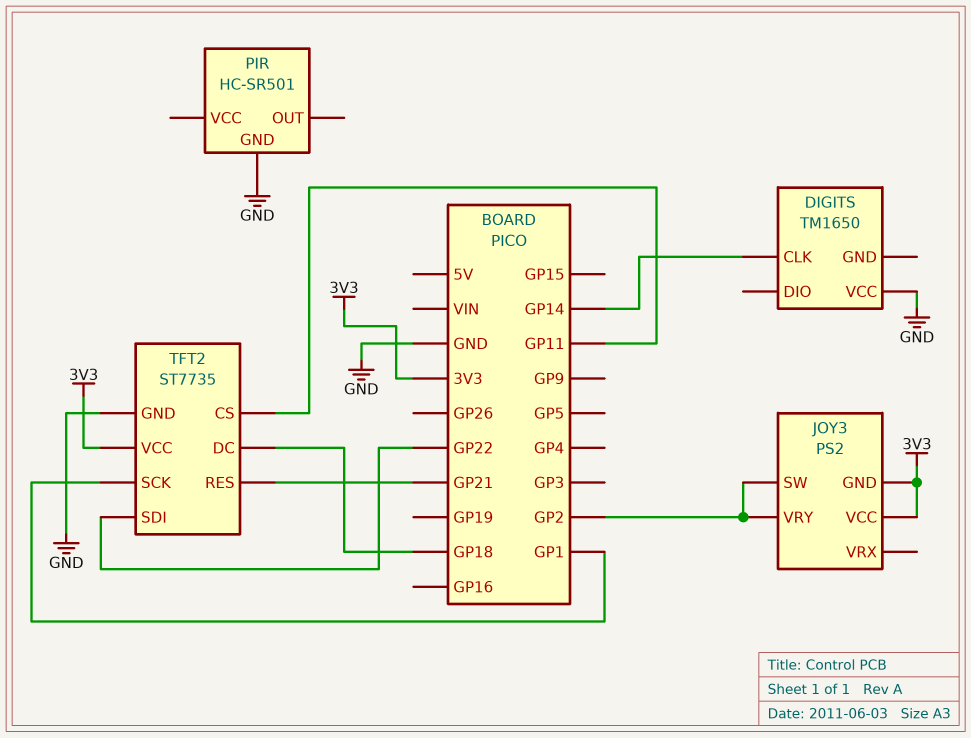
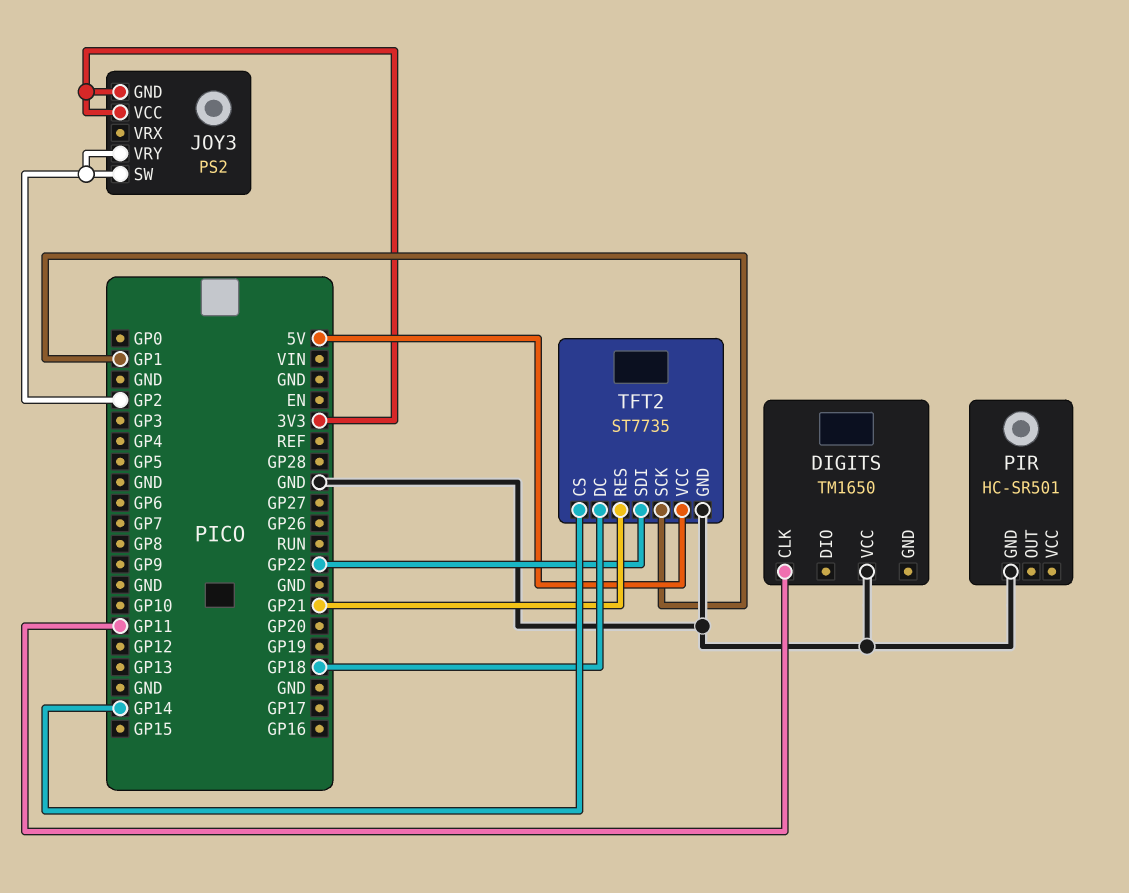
DIGITS pin CLK: GP14 -> GP11
TFT2 pin CS: GP11 -> GP14
TFT2 pin VCC: 3V3 -> 5V

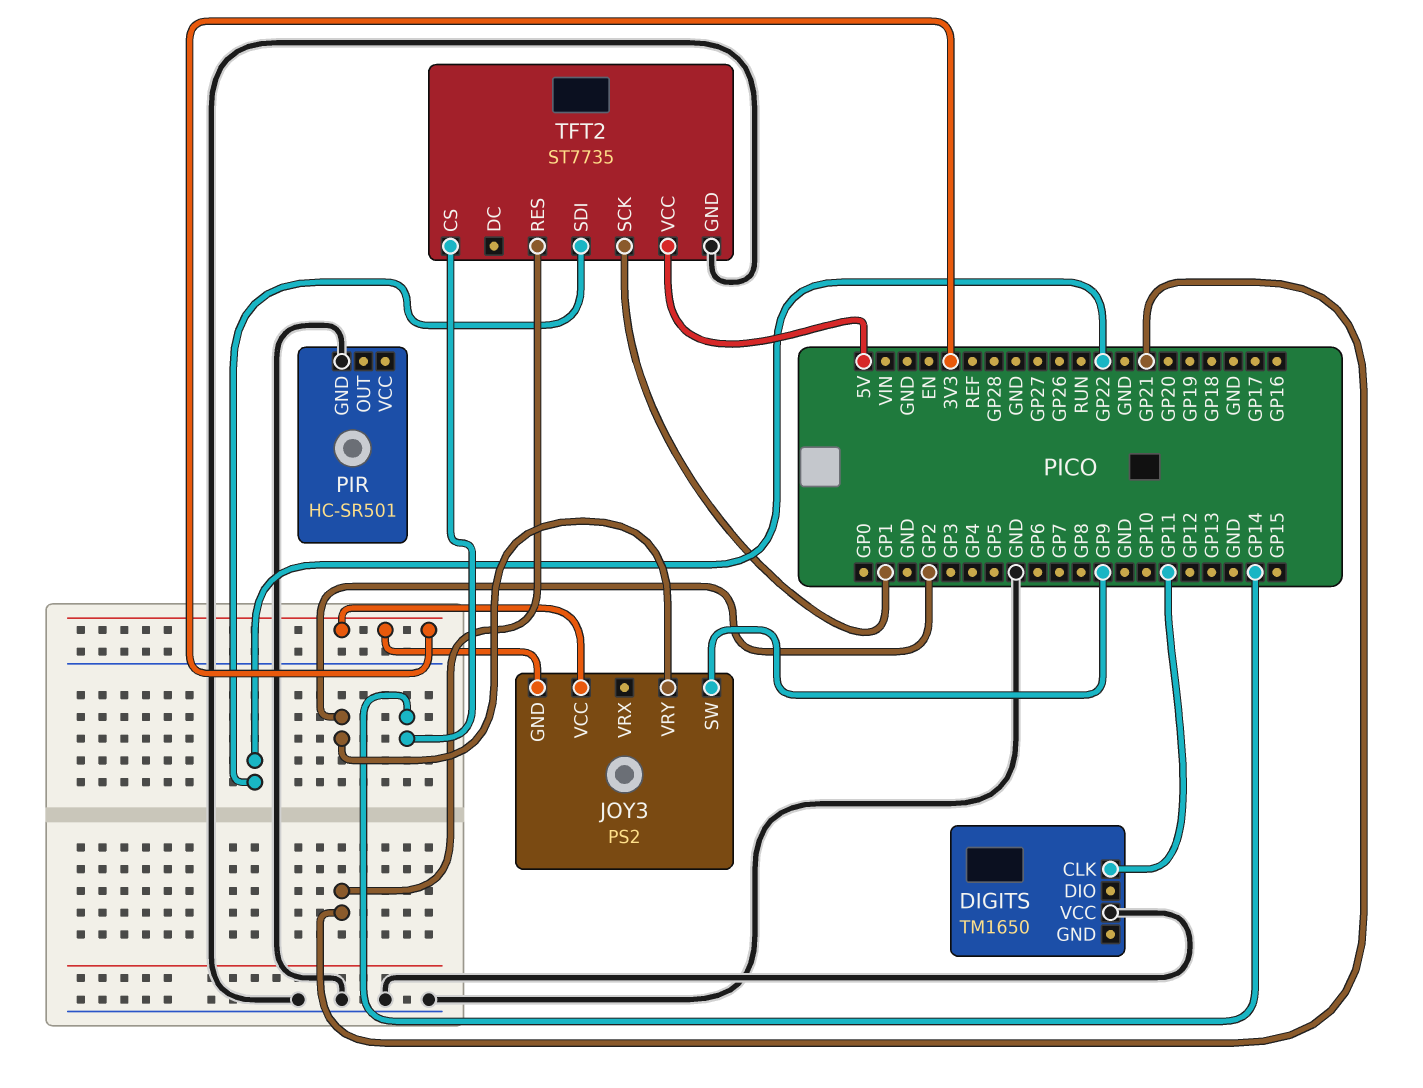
JOY3 pin SW: GP2 -> GP9
TFT2 pin DC: GP18 -> none

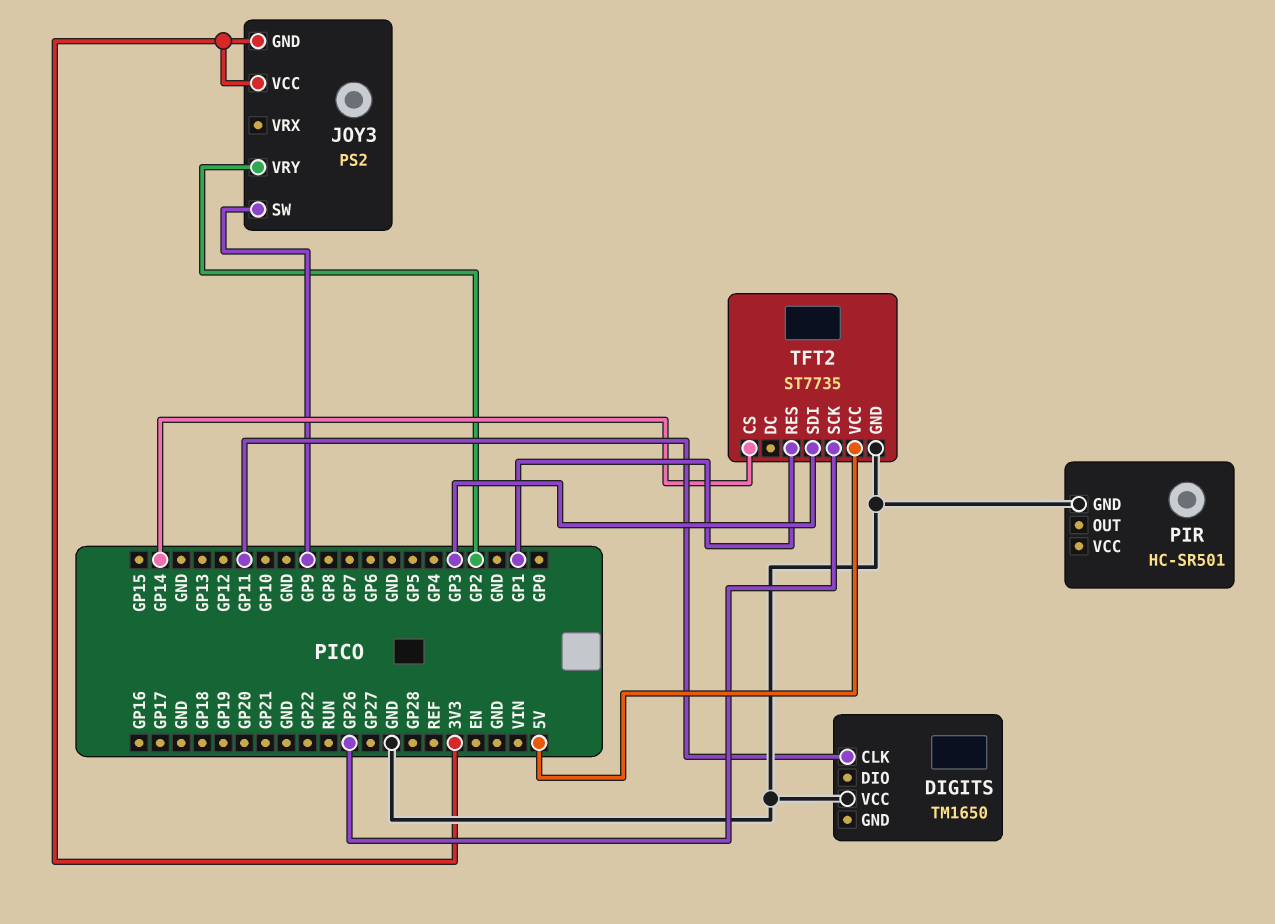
TFT2 pin RES: GP21 -> GP1
TFT2 pin SCK: GP1 -> GP26
TFT2 pin SDI: GP22 -> GP3

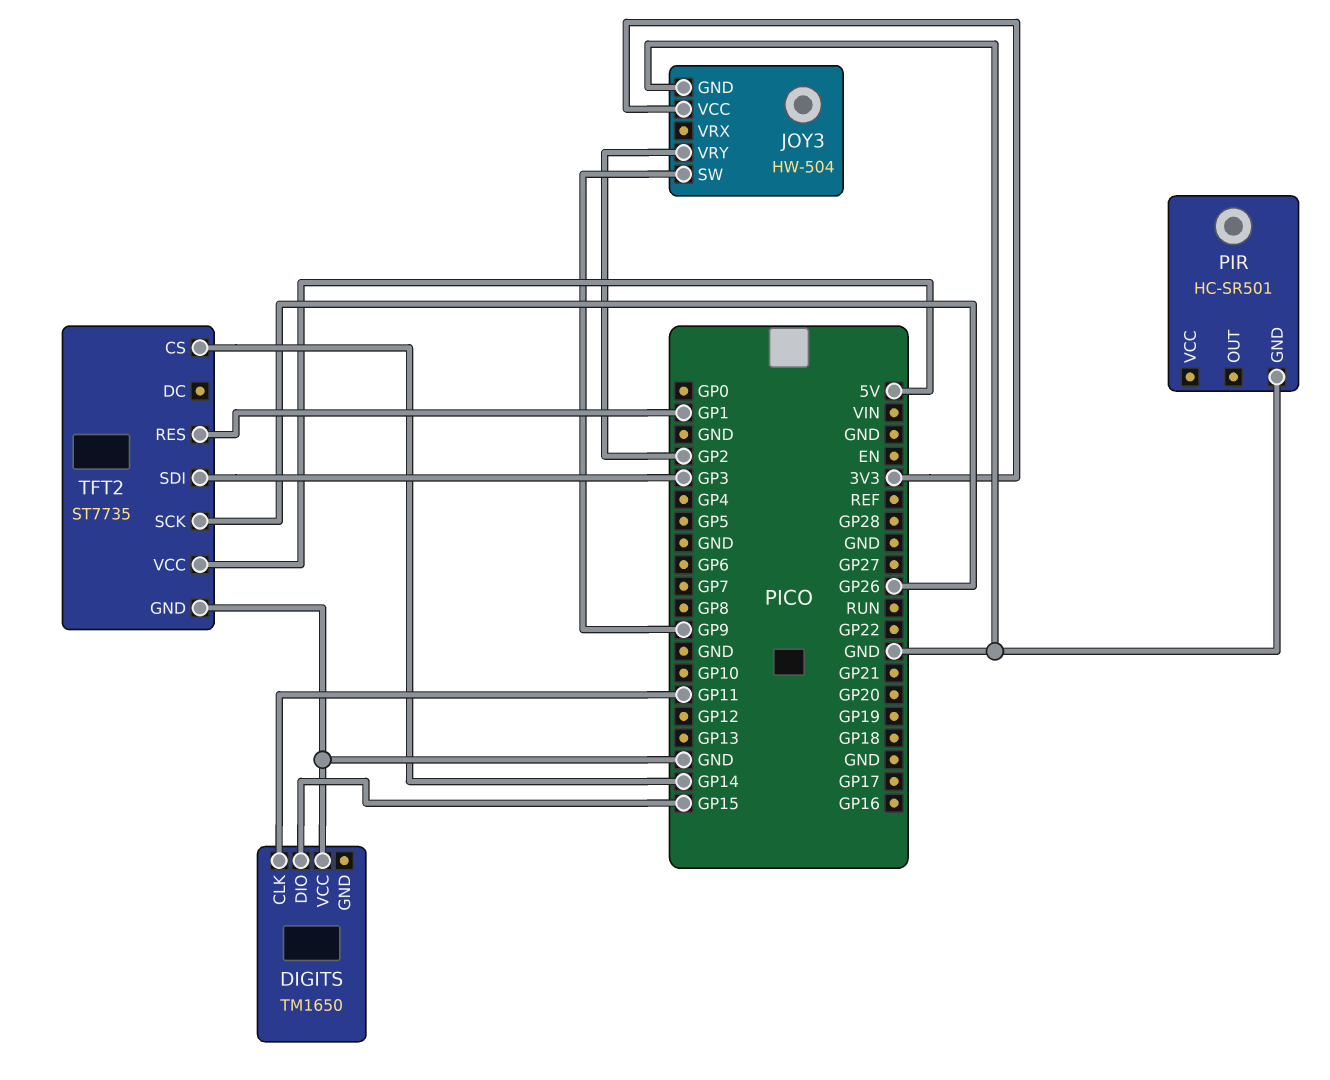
DIGITS pin DIO: none -> GP15
JOY3: PS2 -> HW-504
JOY3 pin GND: 3V3 -> GND

